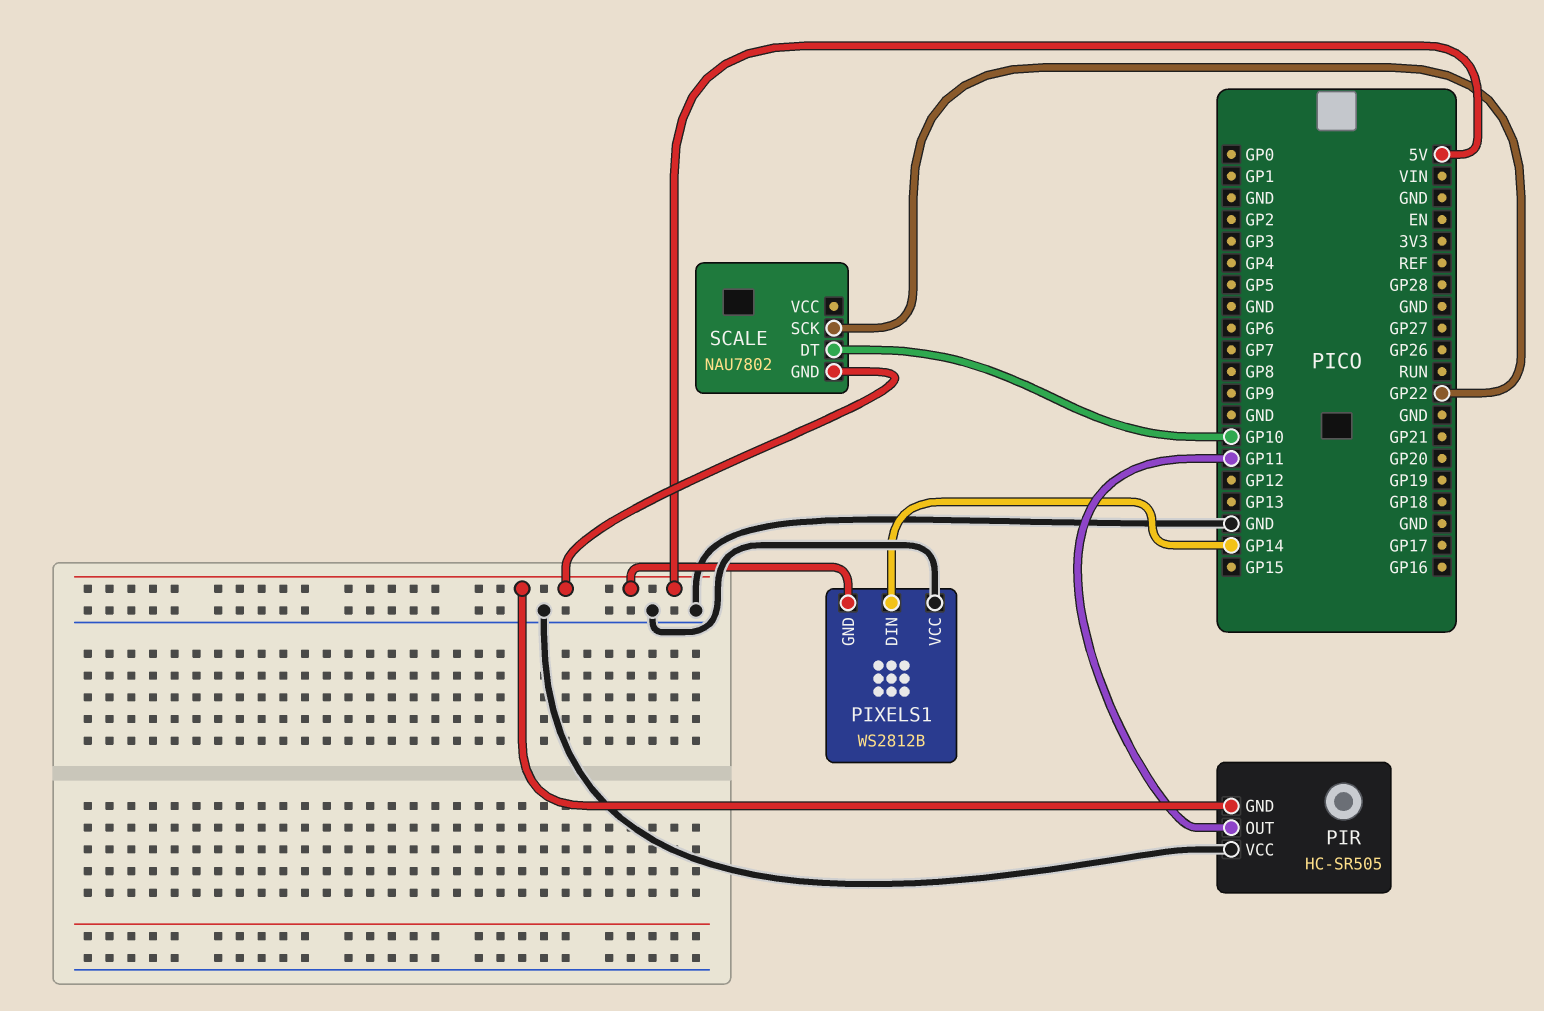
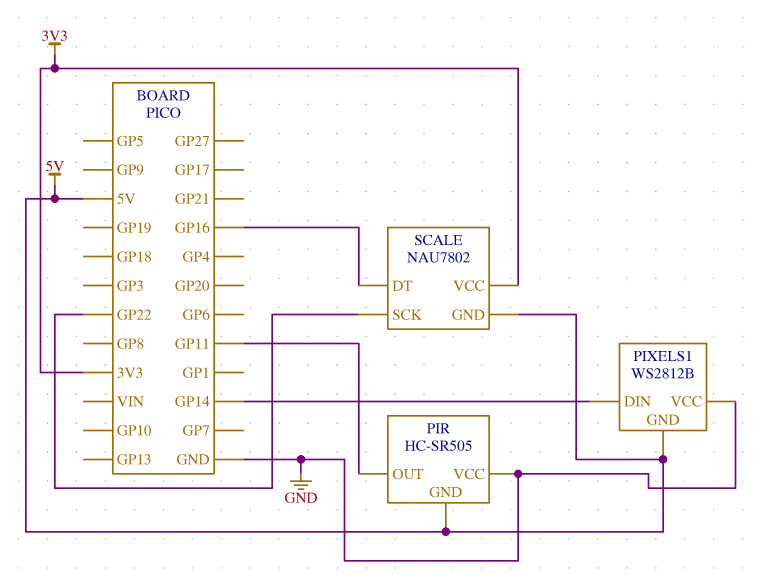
SCALE pin DT: GP10 -> GP16
SCALE pin VCC: none -> 3V3

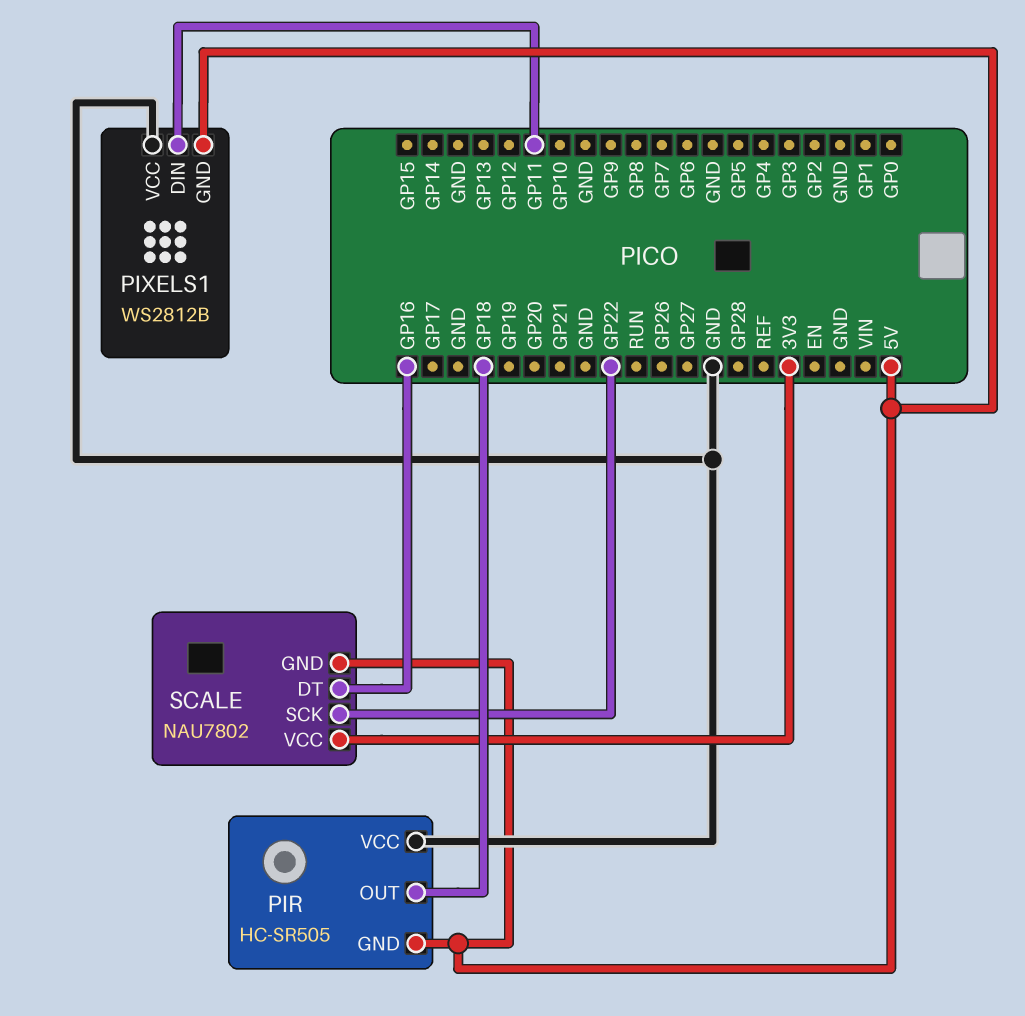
PIR pin OUT: GP11 -> GP18
PIXELS1 pin DIN: GP14 -> GP11

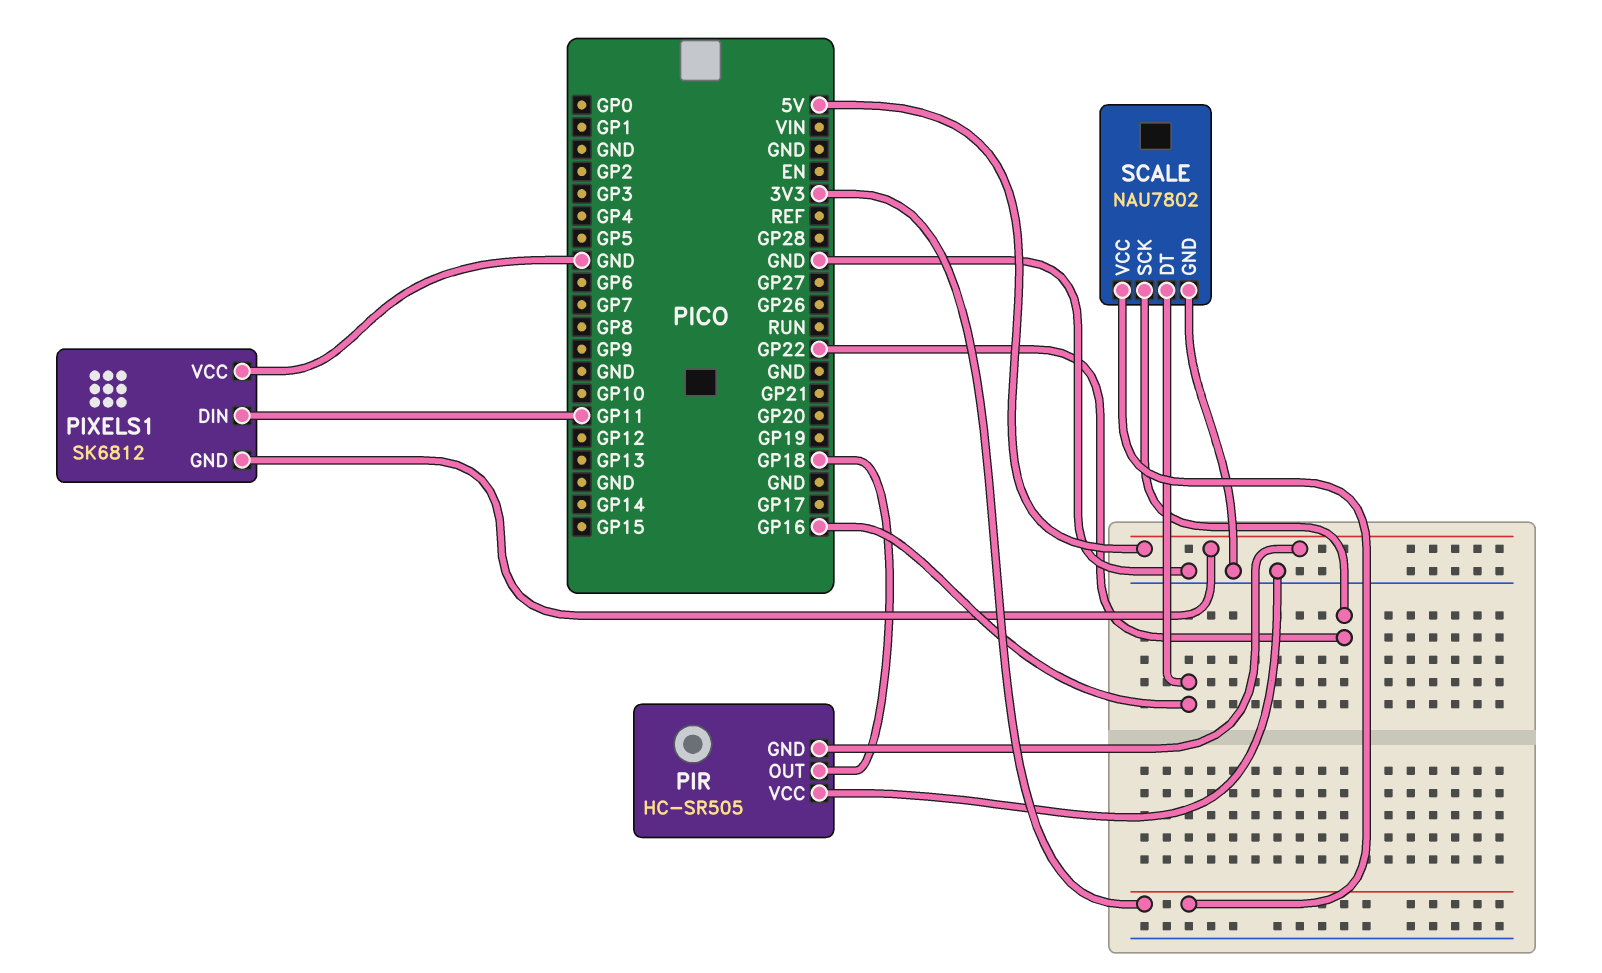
PIXELS1: WS2812B -> SK6812
SCALE pin GND: 5V -> GND

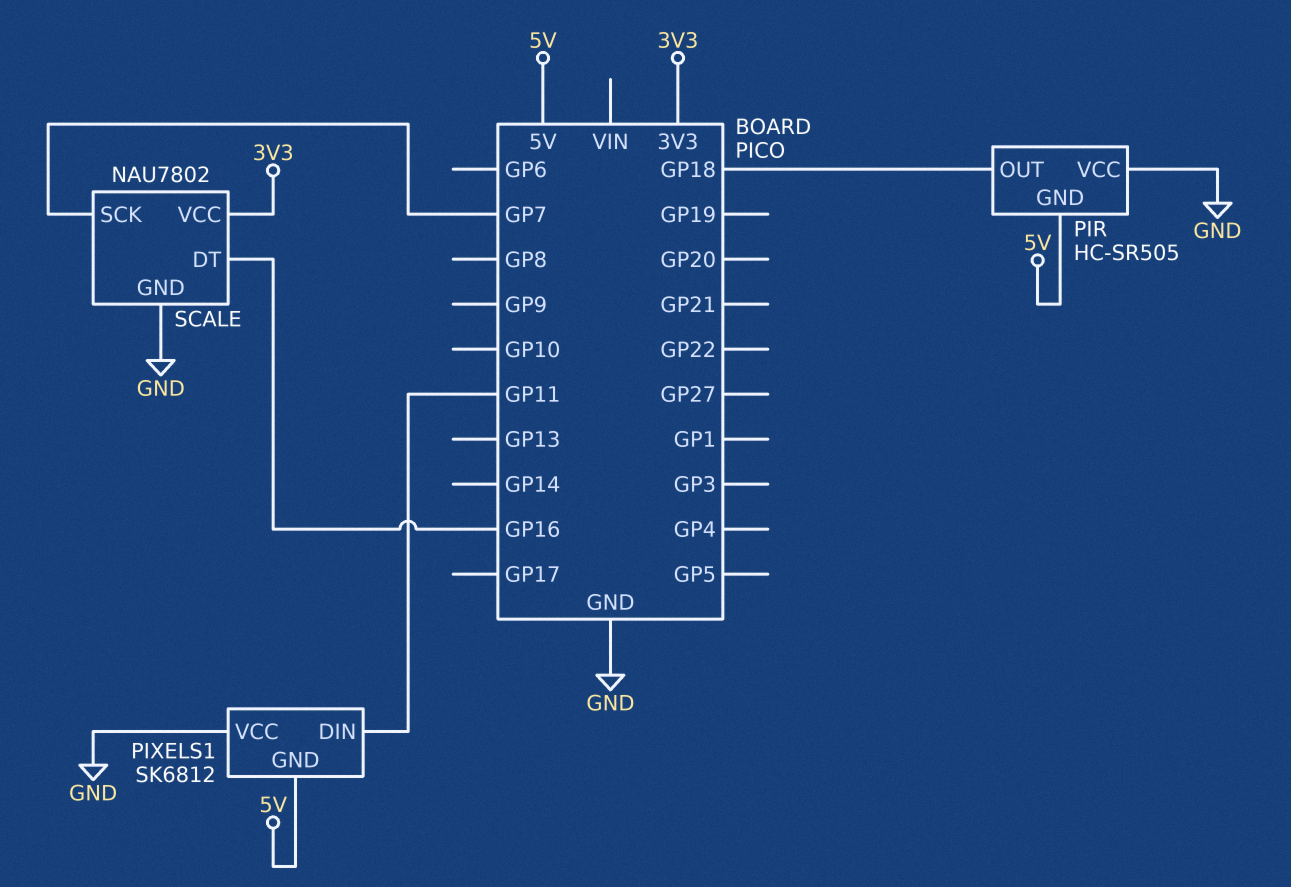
SCALE pin SCK: GP22 -> GP7

